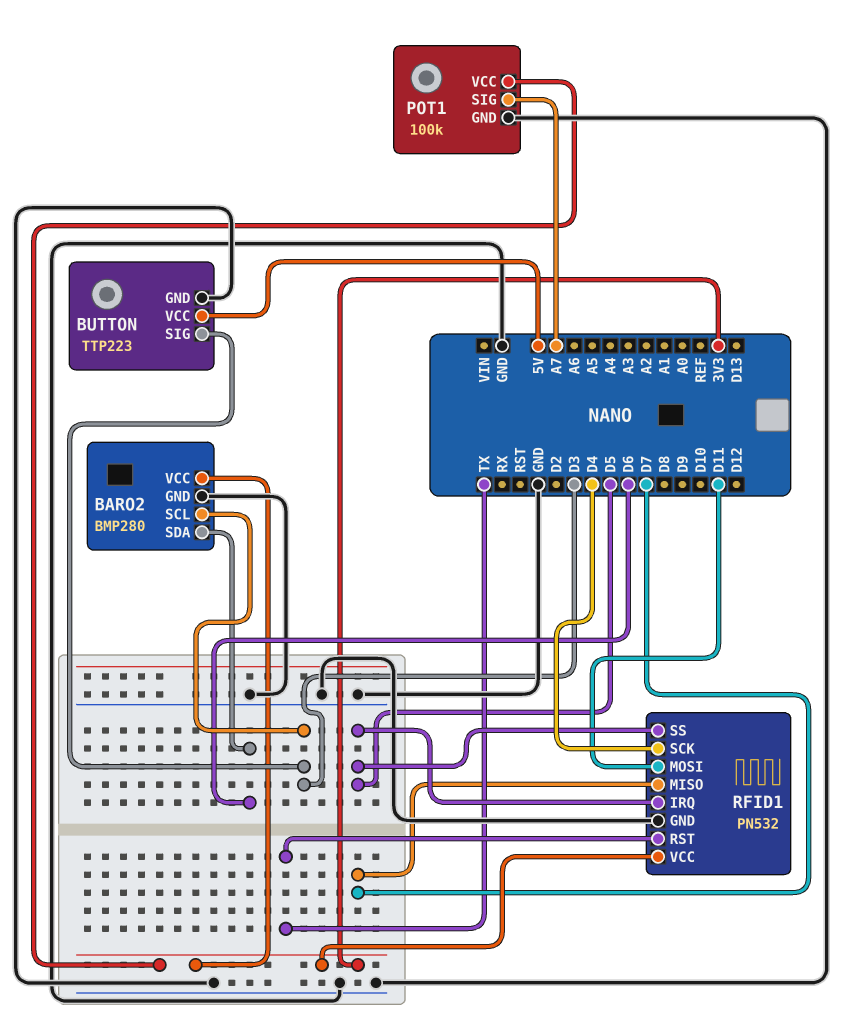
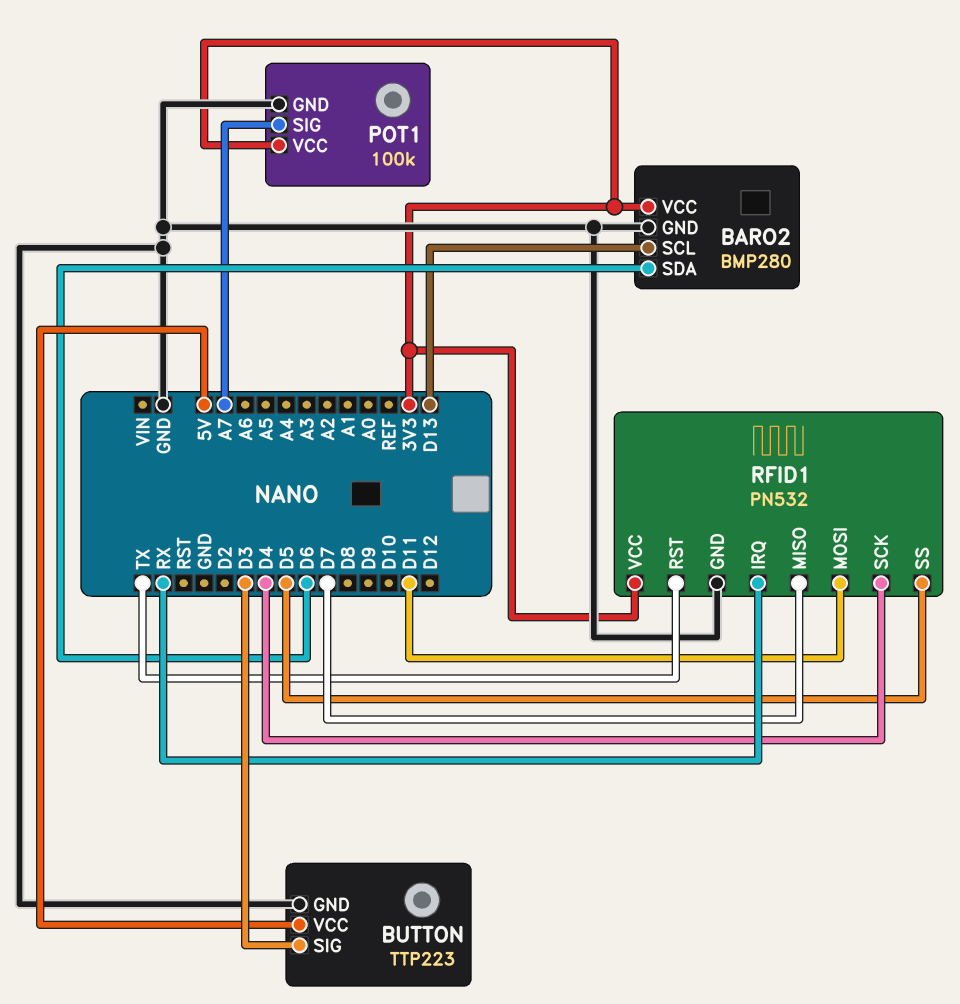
BARO2 pin SCL: D3 -> D13
RFID1 pin IRQ: D5 -> RX

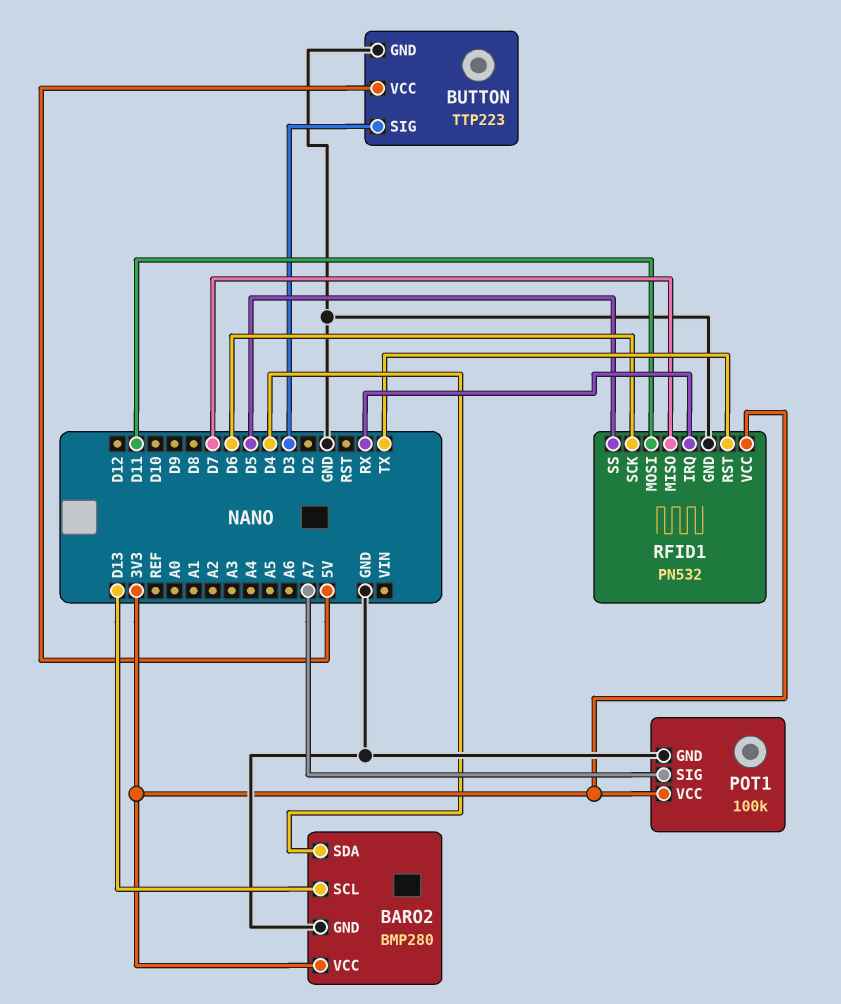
BARO2 pin SDA: D6 -> D4
RFID1 pin SCK: D4 -> D6

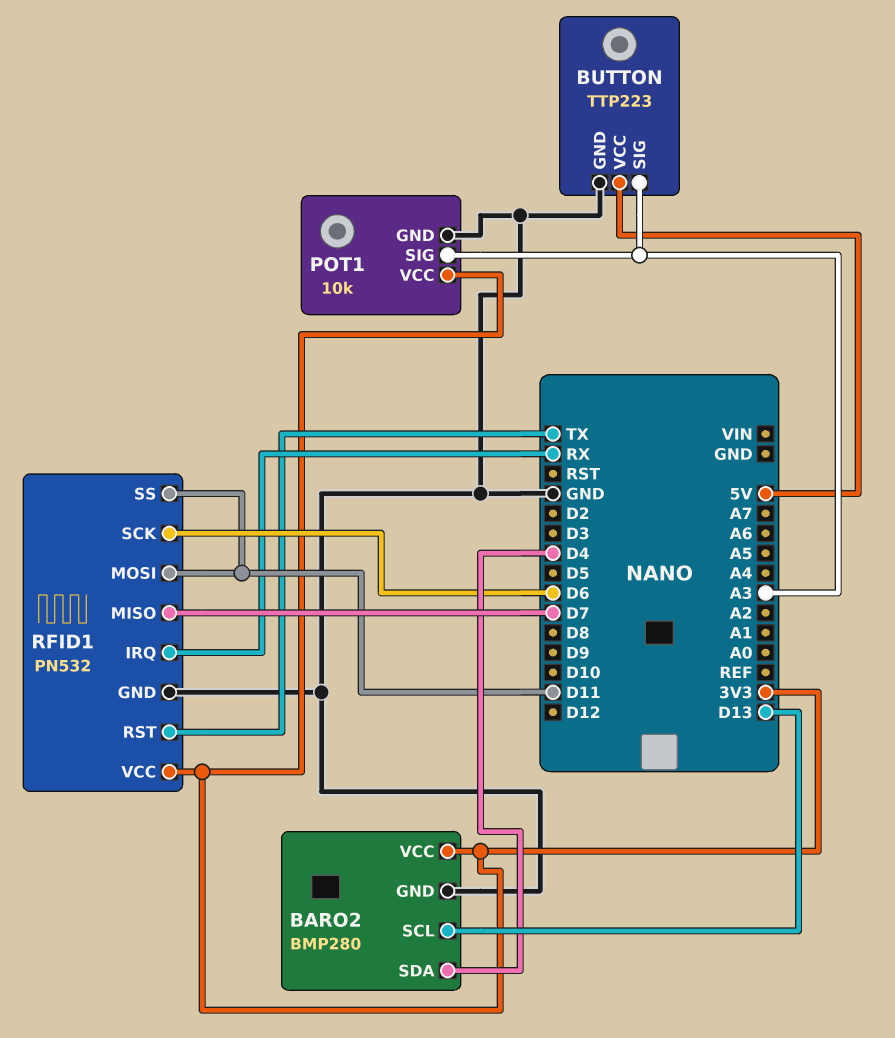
BUTTON pin SIG: D3 -> A3
POT1: 100k -> 10k
POT1 pin SIG: A7 -> A3
RFID1 pin SS: D5 -> D11

